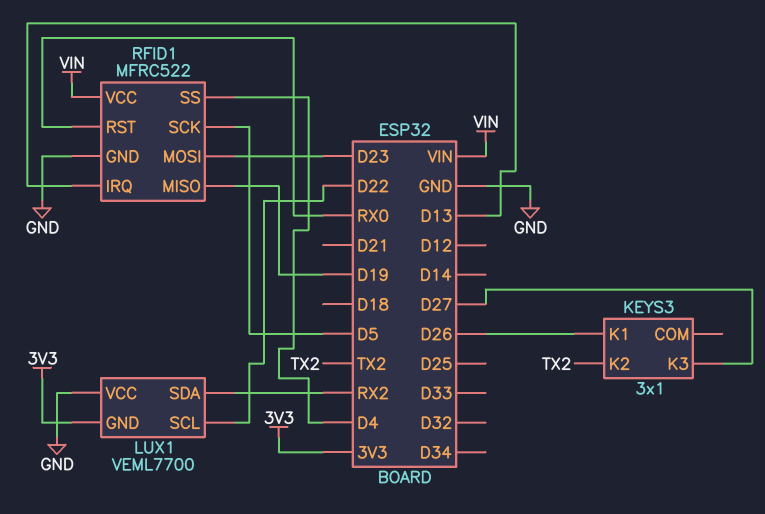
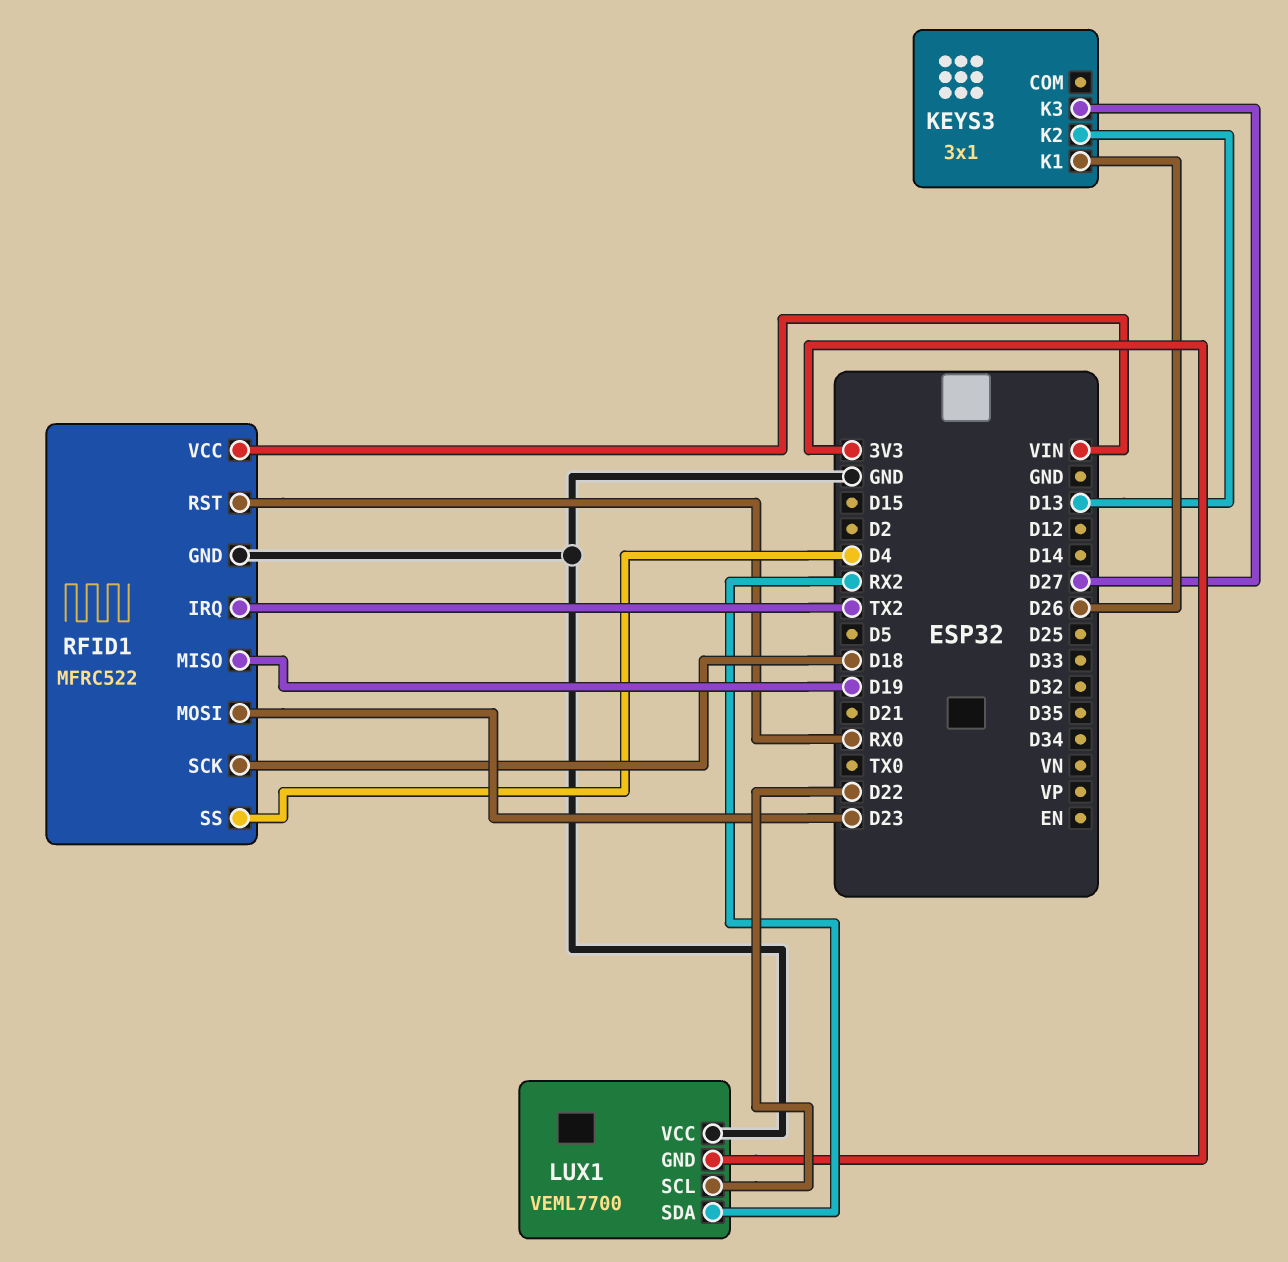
KEYS3 pin K2: TX2 -> D13
RFID1 pin IRQ: D13 -> TX2
RFID1 pin SCK: D5 -> D18

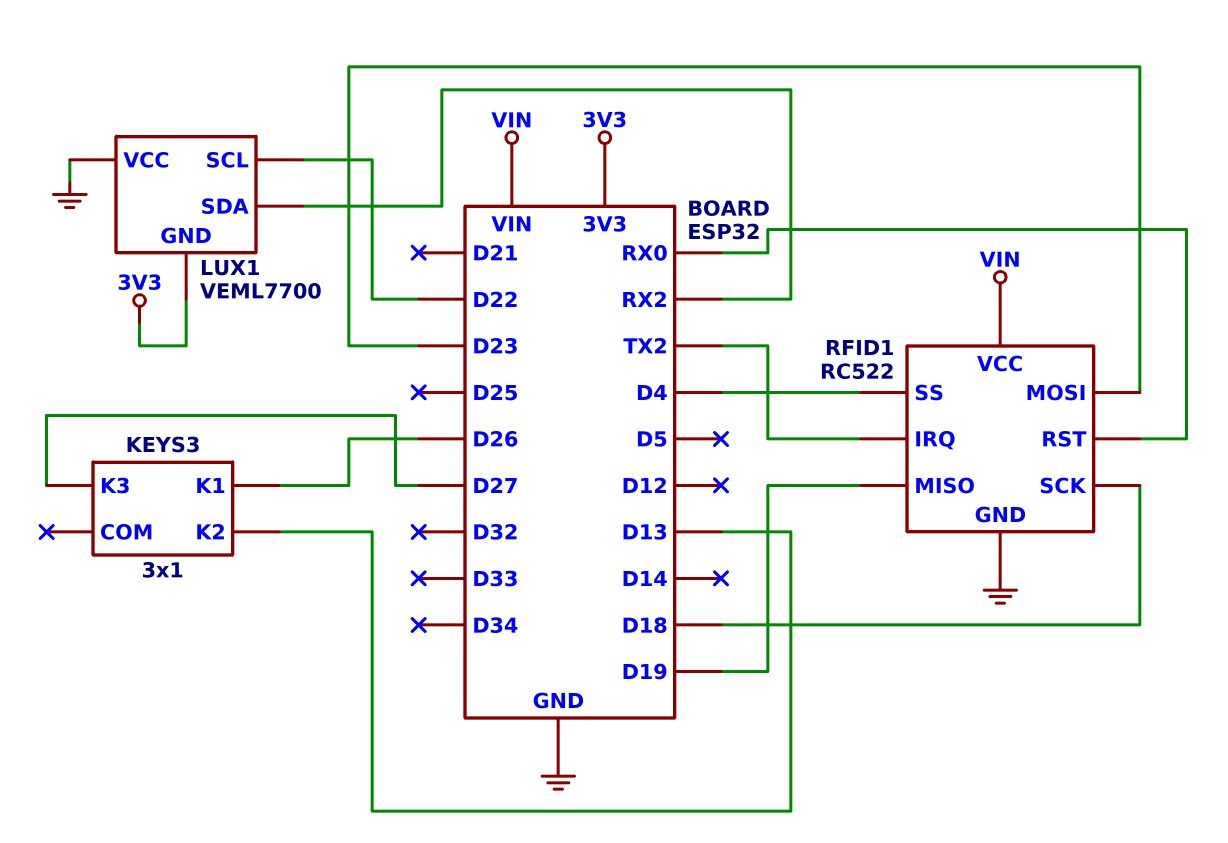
RFID1: MFRC522 -> RC522

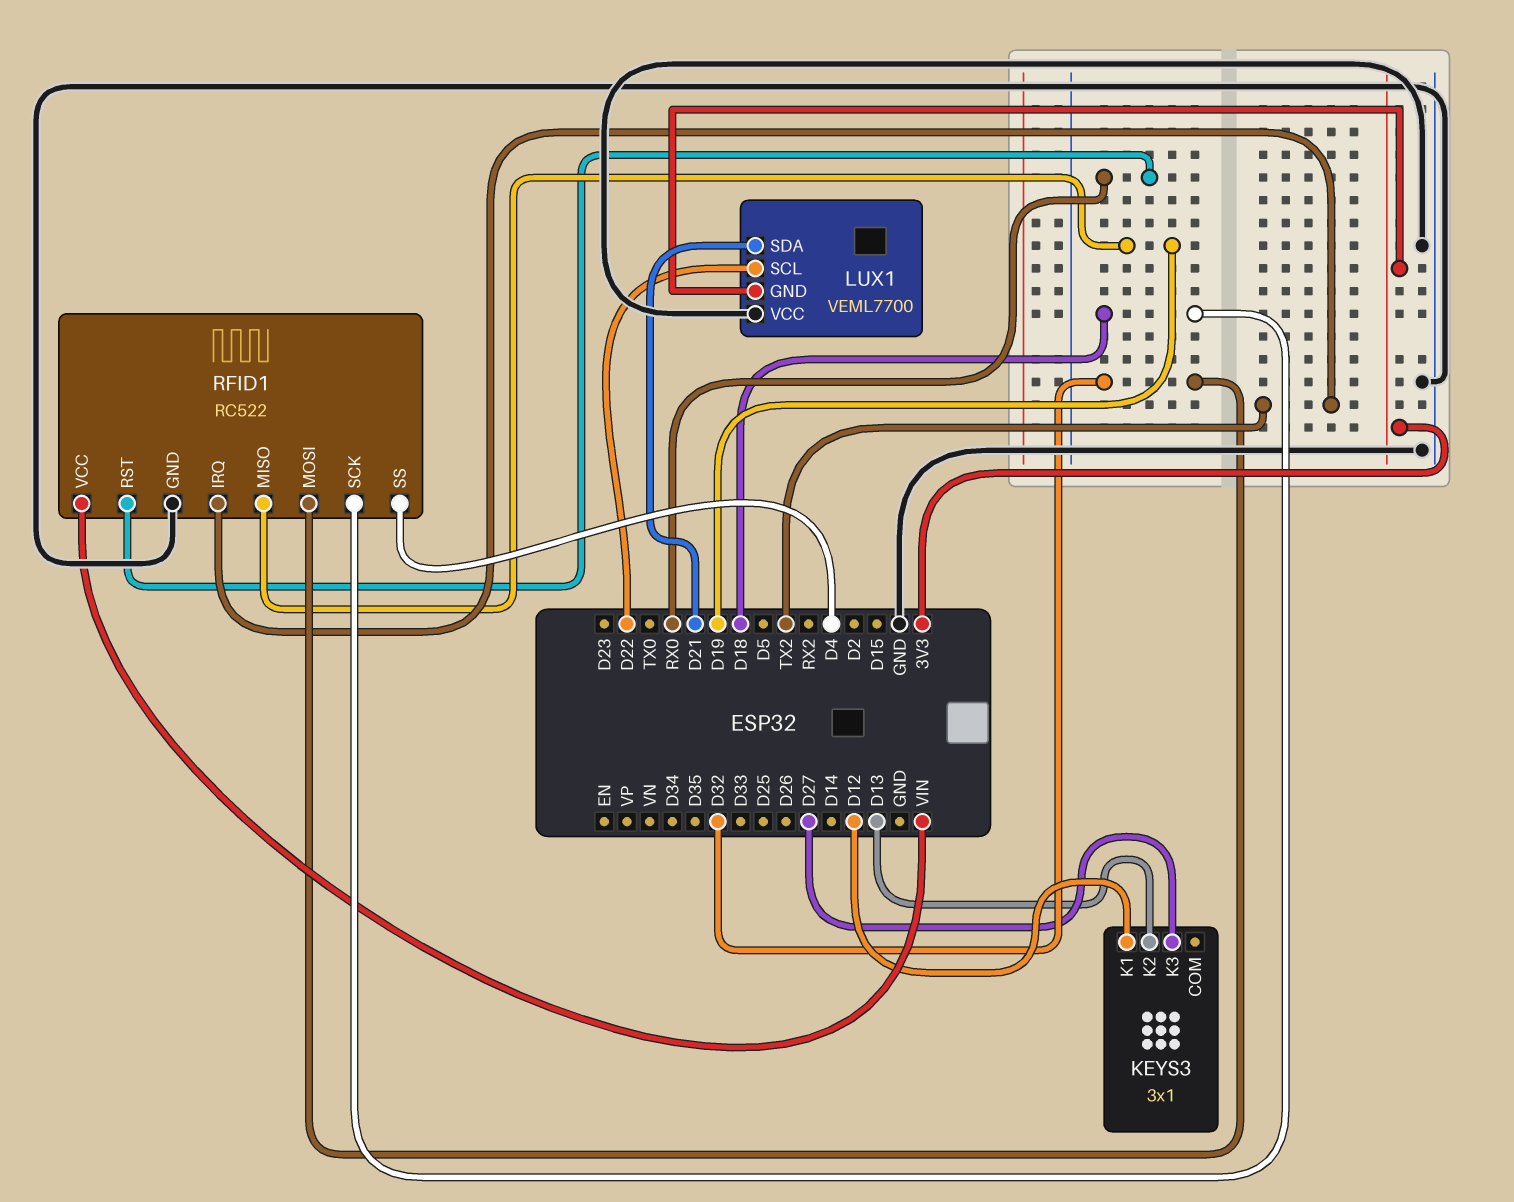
KEYS3 pin K1: D26 -> D12
LUX1 pin SDA: RX2 -> D21
RFID1 pin MOSI: D23 -> D32

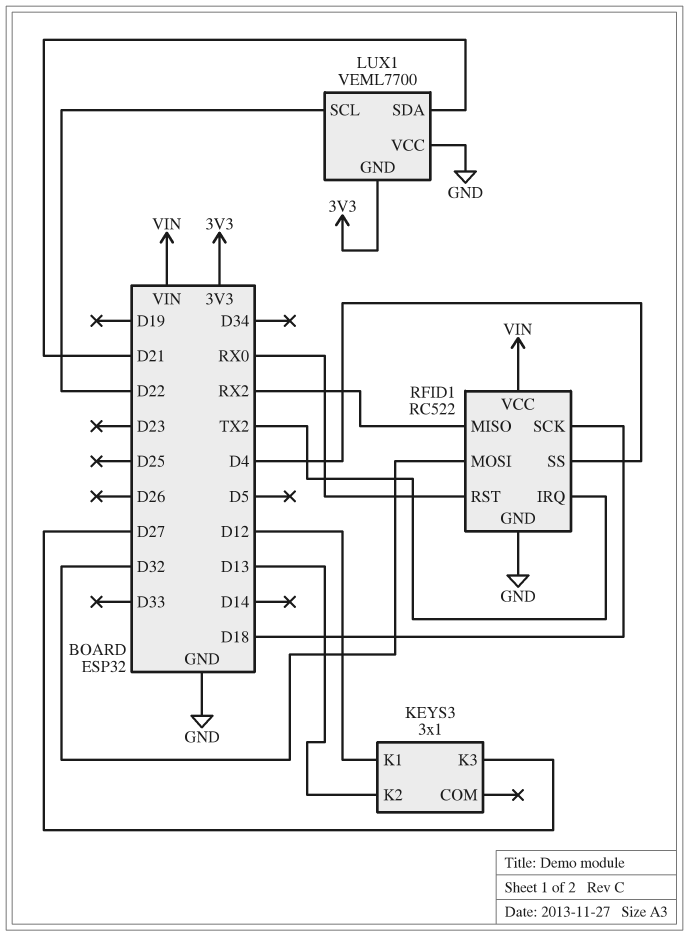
RFID1 pin MISO: D19 -> RX2

